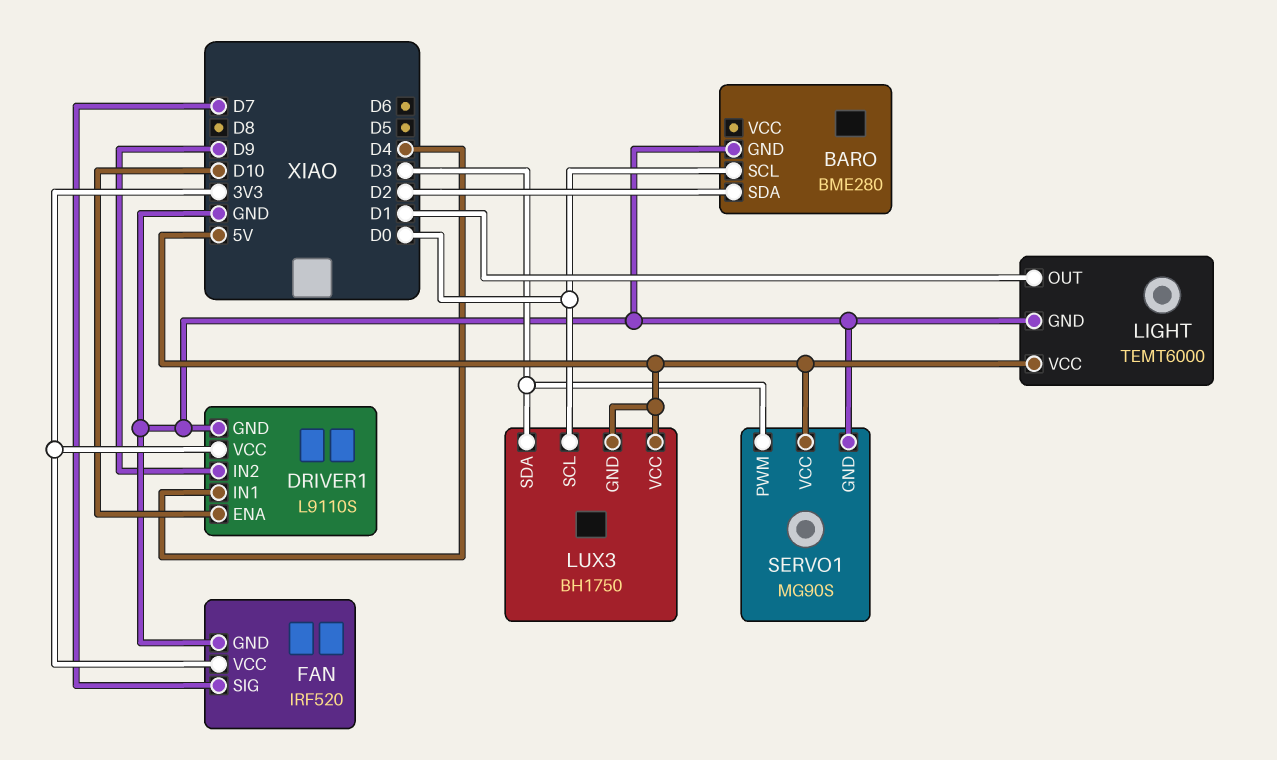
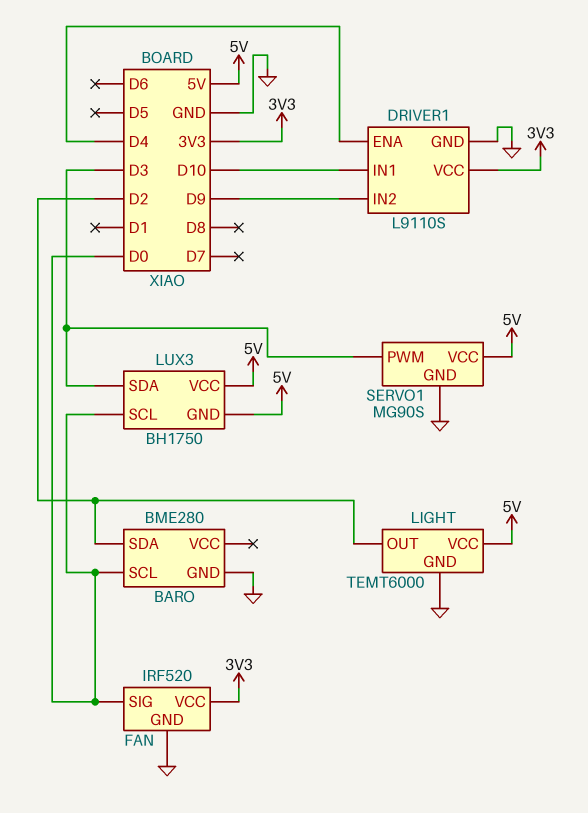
DRIVER1 pin ENA: D10 -> D4
DRIVER1 pin IN1: D4 -> D10
FAN pin SIG: D7 -> D0
LIGHT pin OUT: D1 -> D2

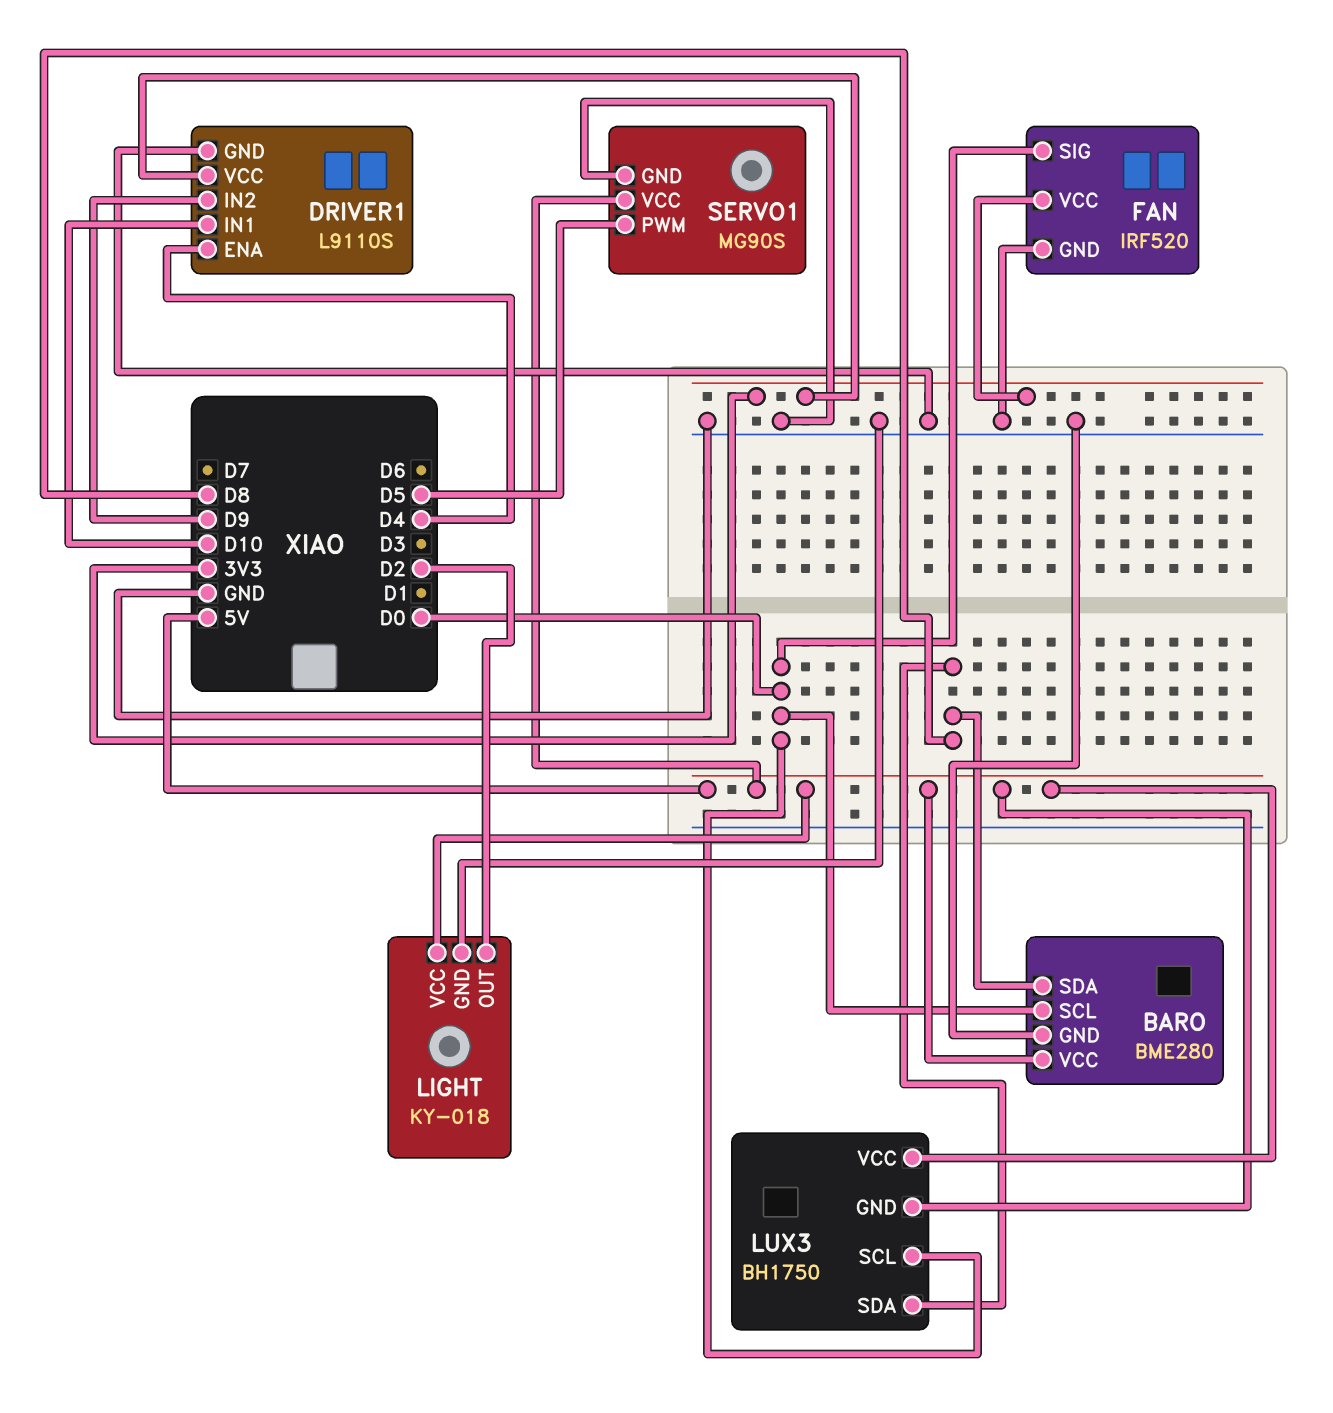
BARO pin SDA: D2 -> D8
BARO pin VCC: none -> 5V
LIGHT: TEMT6000 -> KY-018
LUX3 pin SDA: D3 -> D8
SERVO1 pin PWM: D3 -> D5

